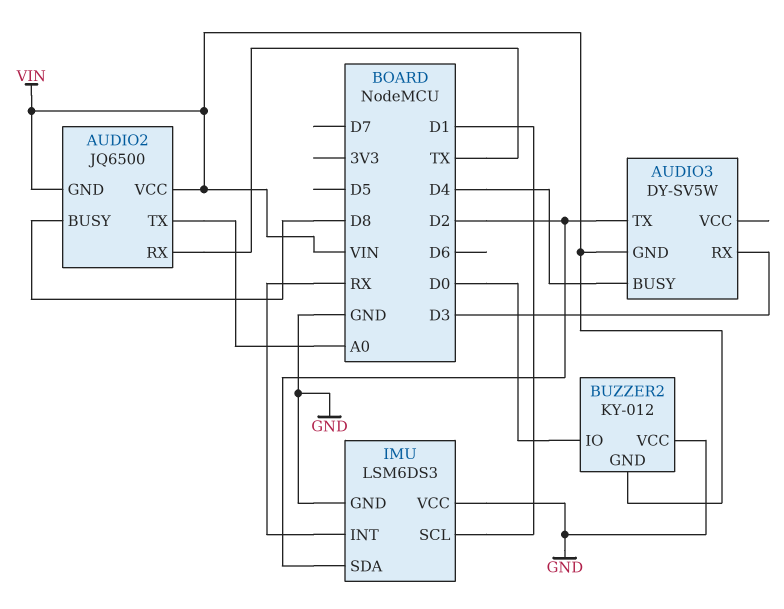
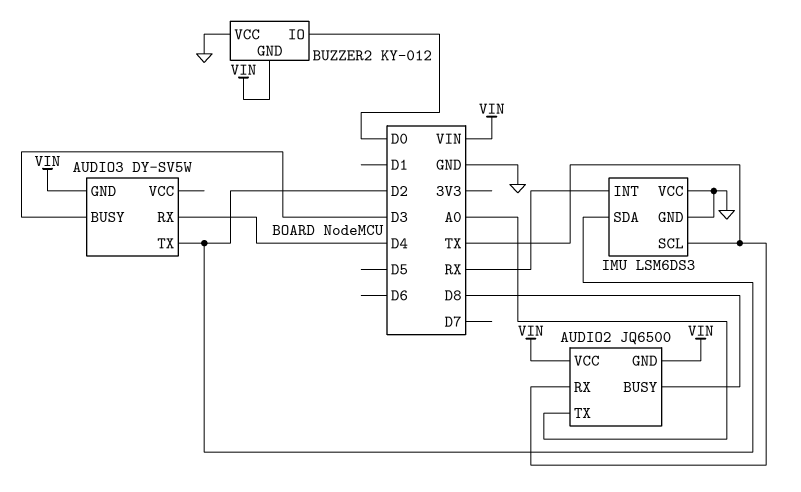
AUDIO3 pin BUSY: D4 -> D3
AUDIO3 pin RX: D3 -> D4
IMU pin SCL: D1 -> TX

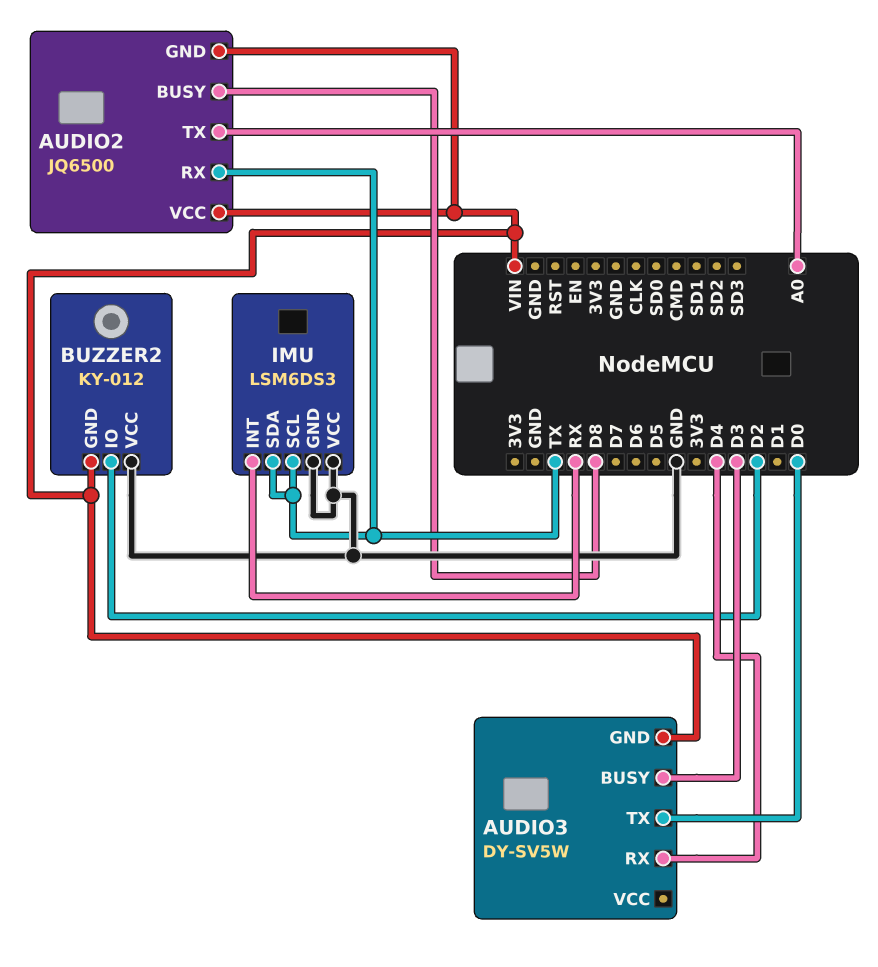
AUDIO3 pin TX: D2 -> D0
BUZZER2 pin IO: D0 -> D2
IMU pin SDA: D2 -> TX

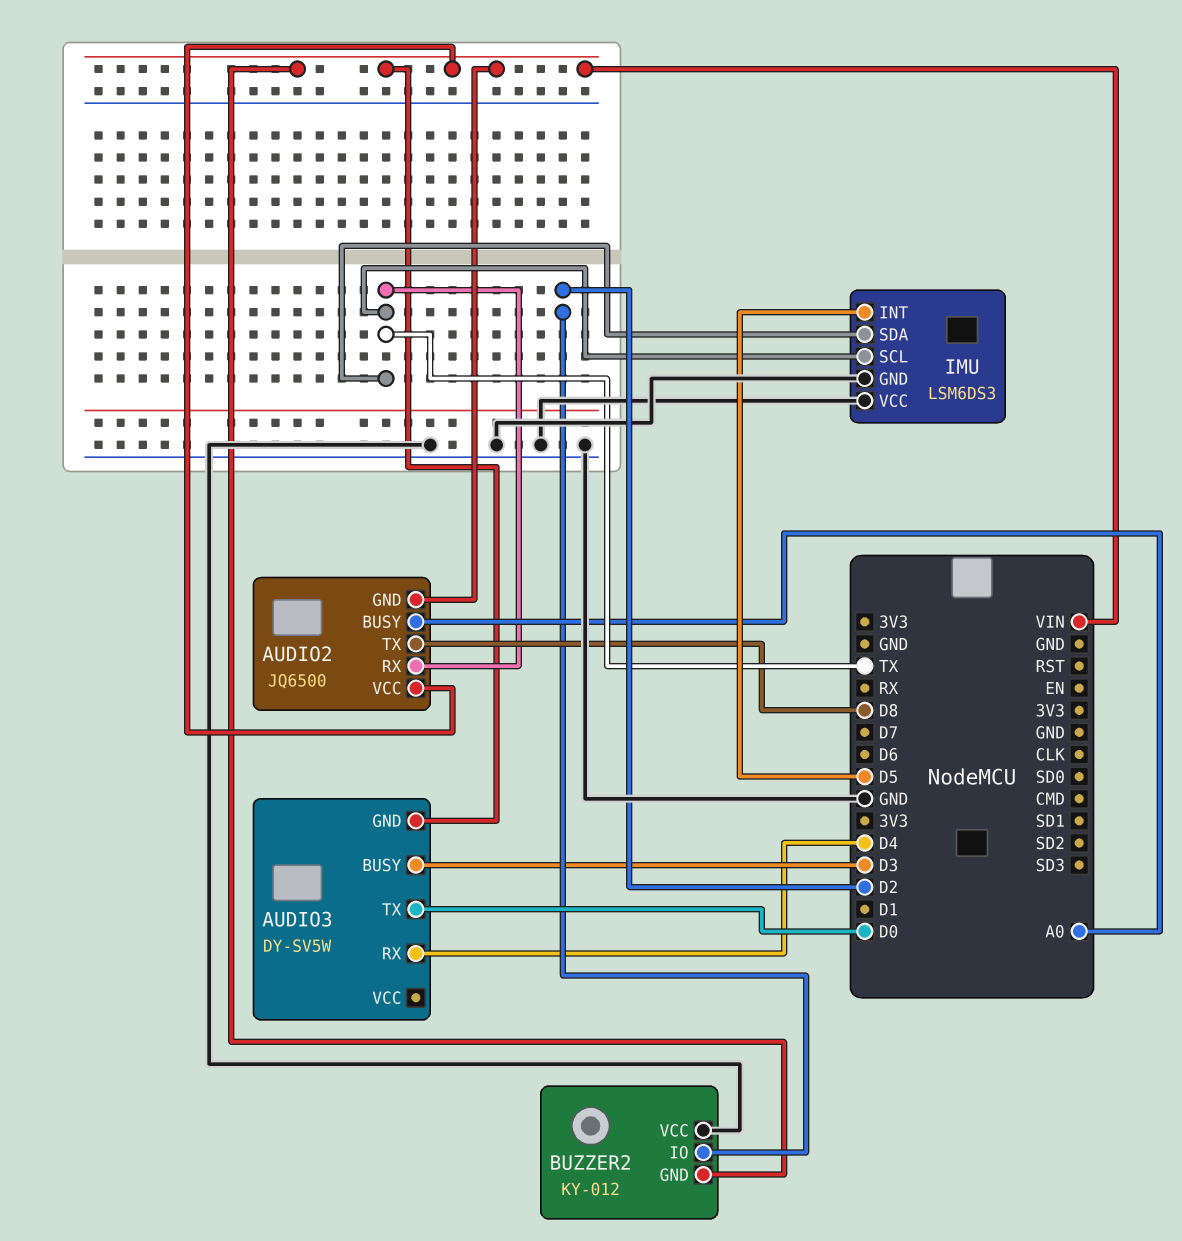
AUDIO2 pin BUSY: D8 -> A0
AUDIO2 pin TX: A0 -> D8
IMU pin INT: RX -> D5

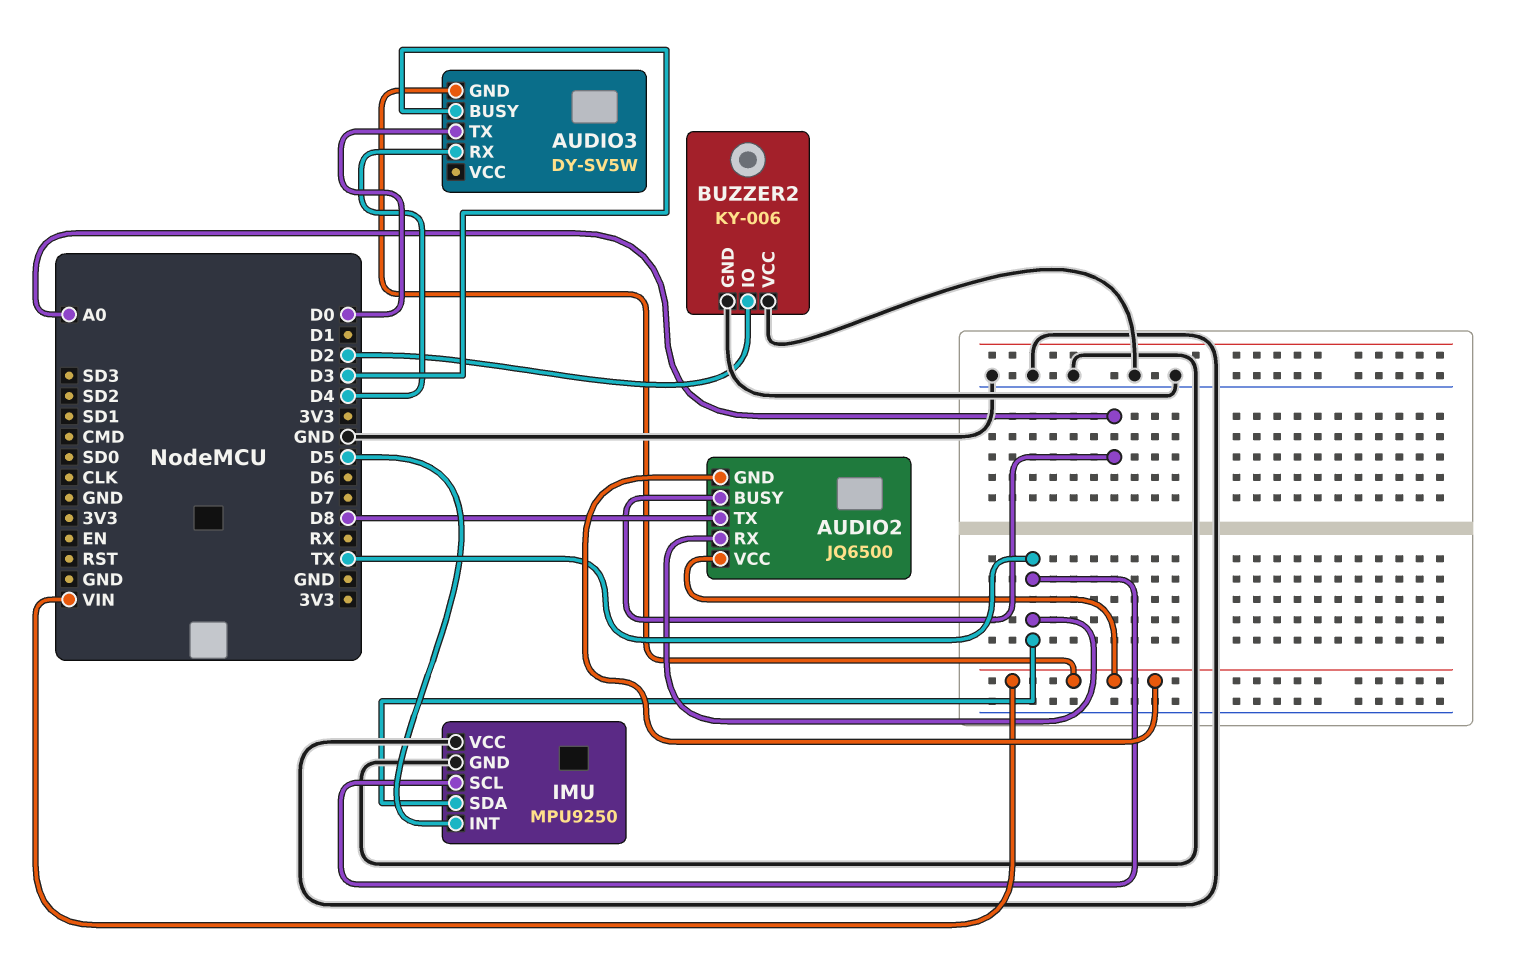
BUZZER2: KY-012 -> KY-006
BUZZER2 pin GND: VIN -> GND
IMU: LSM6DS3 -> MPU9250

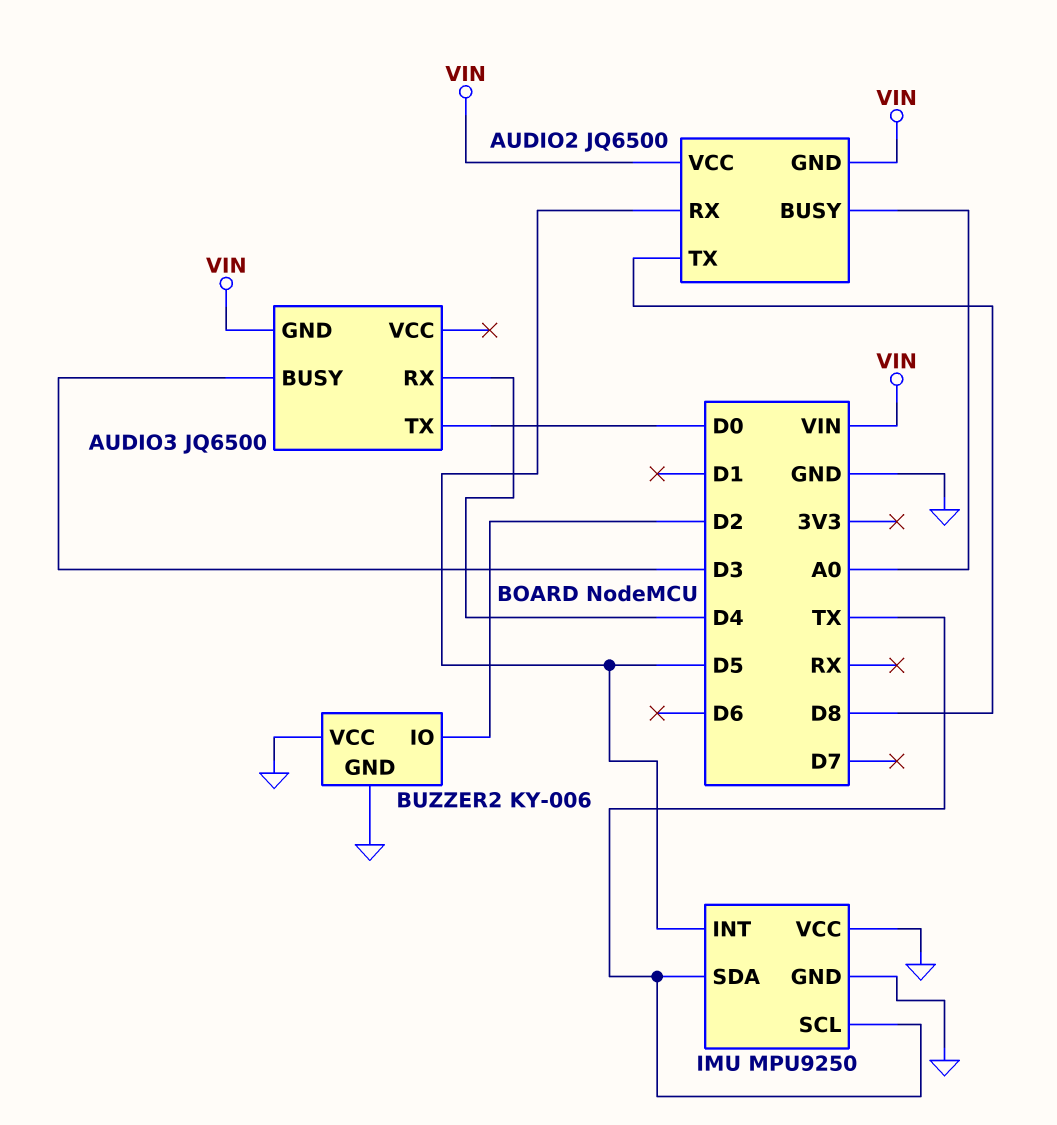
AUDIO2 pin RX: TX -> D5
AUDIO3: DY-SV5W -> JQ6500

